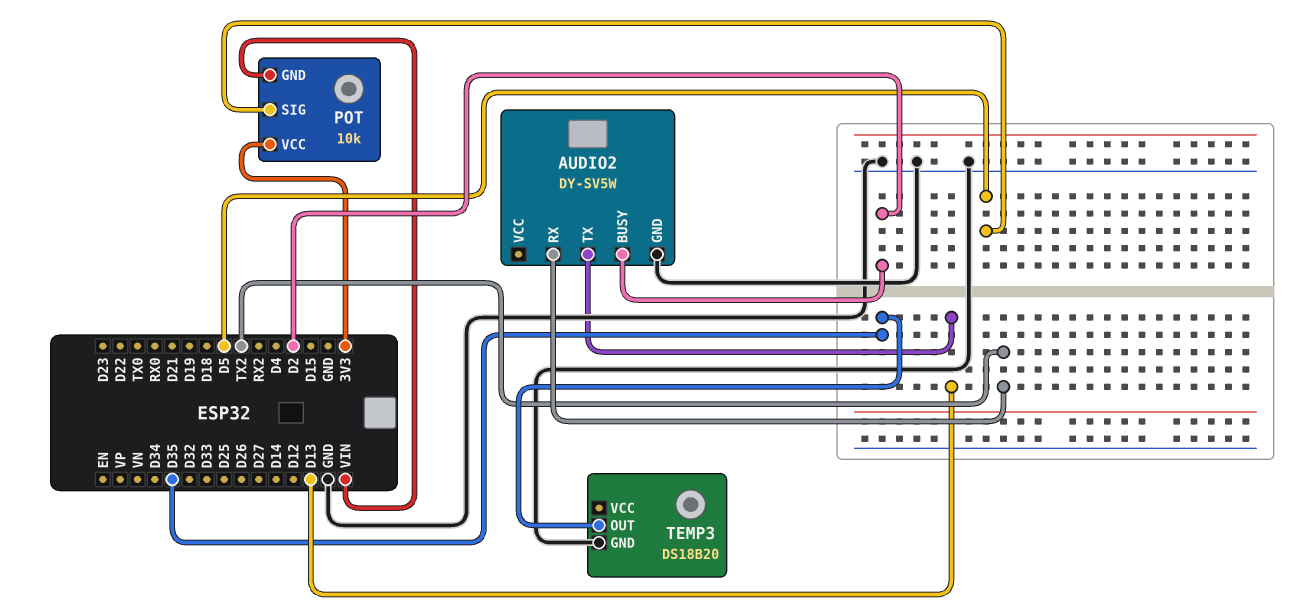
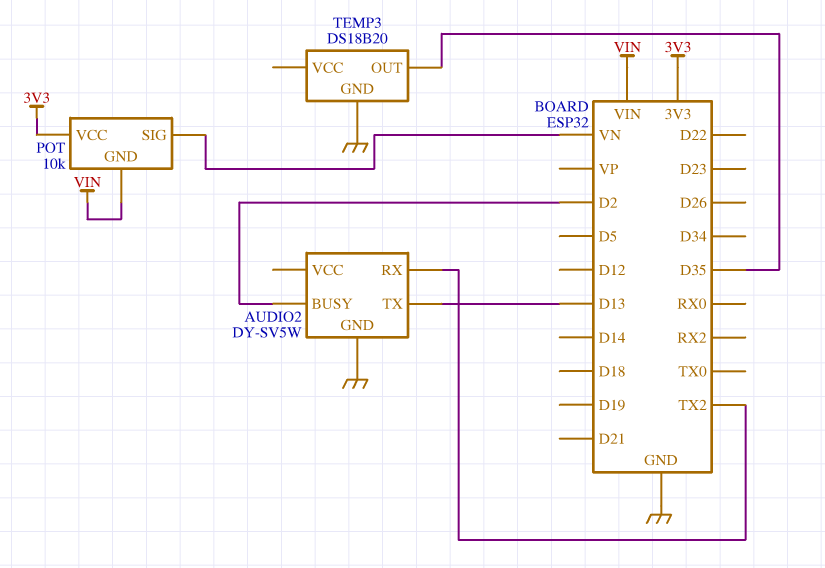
POT pin SIG: D5 -> VN

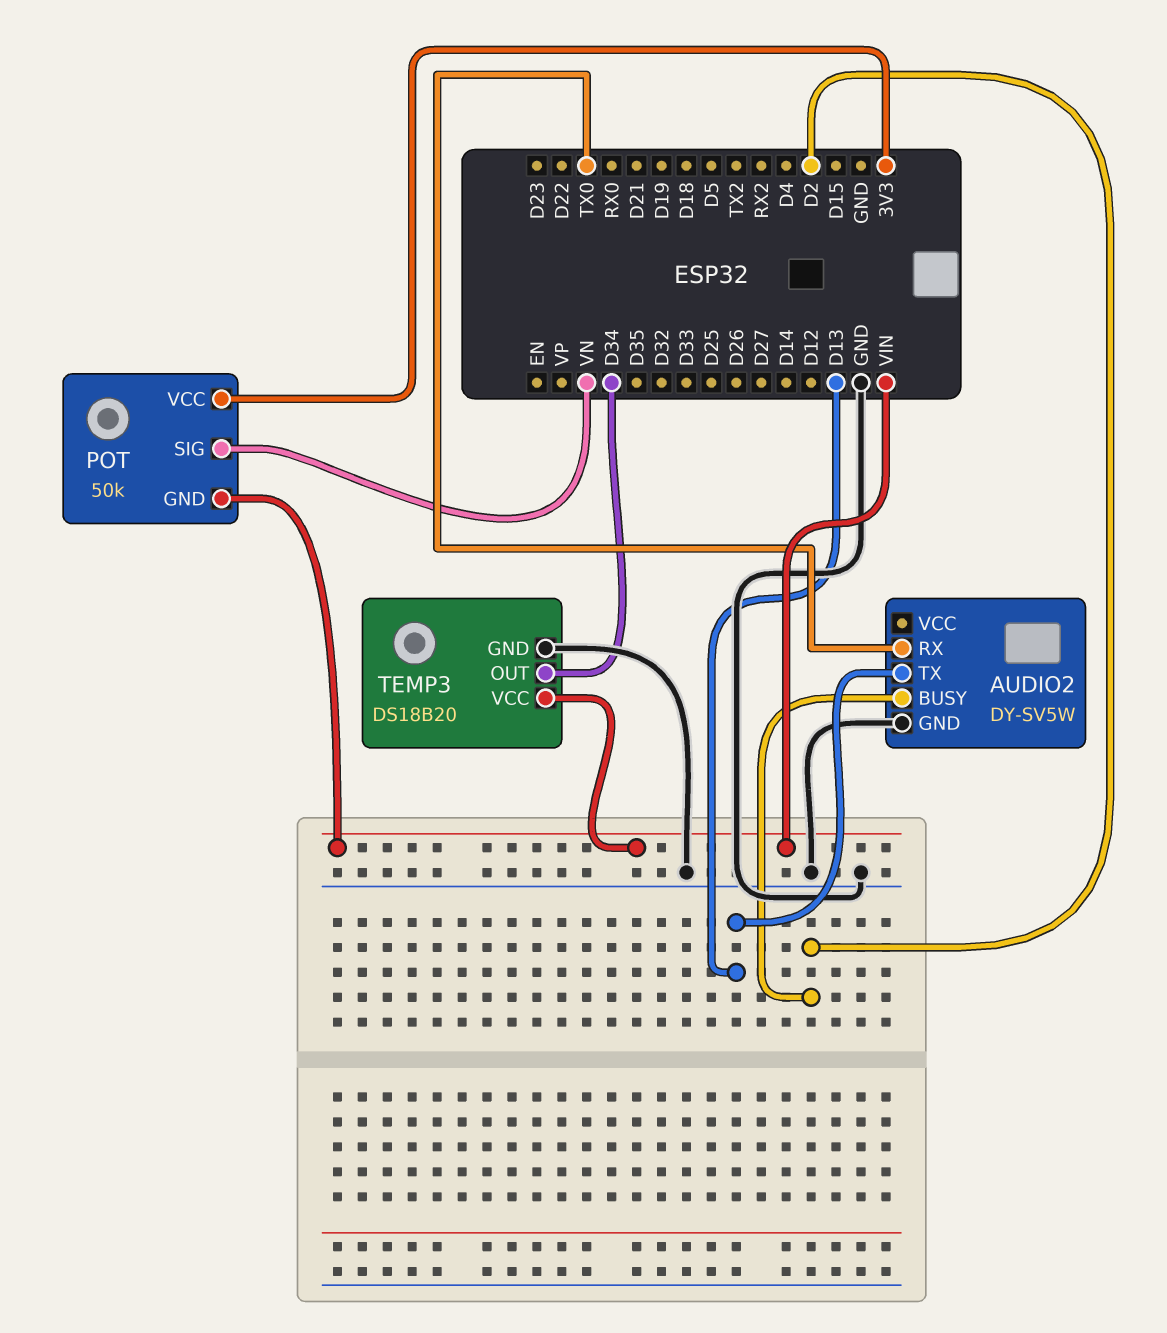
AUDIO2 pin RX: TX2 -> TX0
POT: 10k -> 50k
TEMP3 pin OUT: D35 -> D34
TEMP3 pin VCC: none -> VIN

